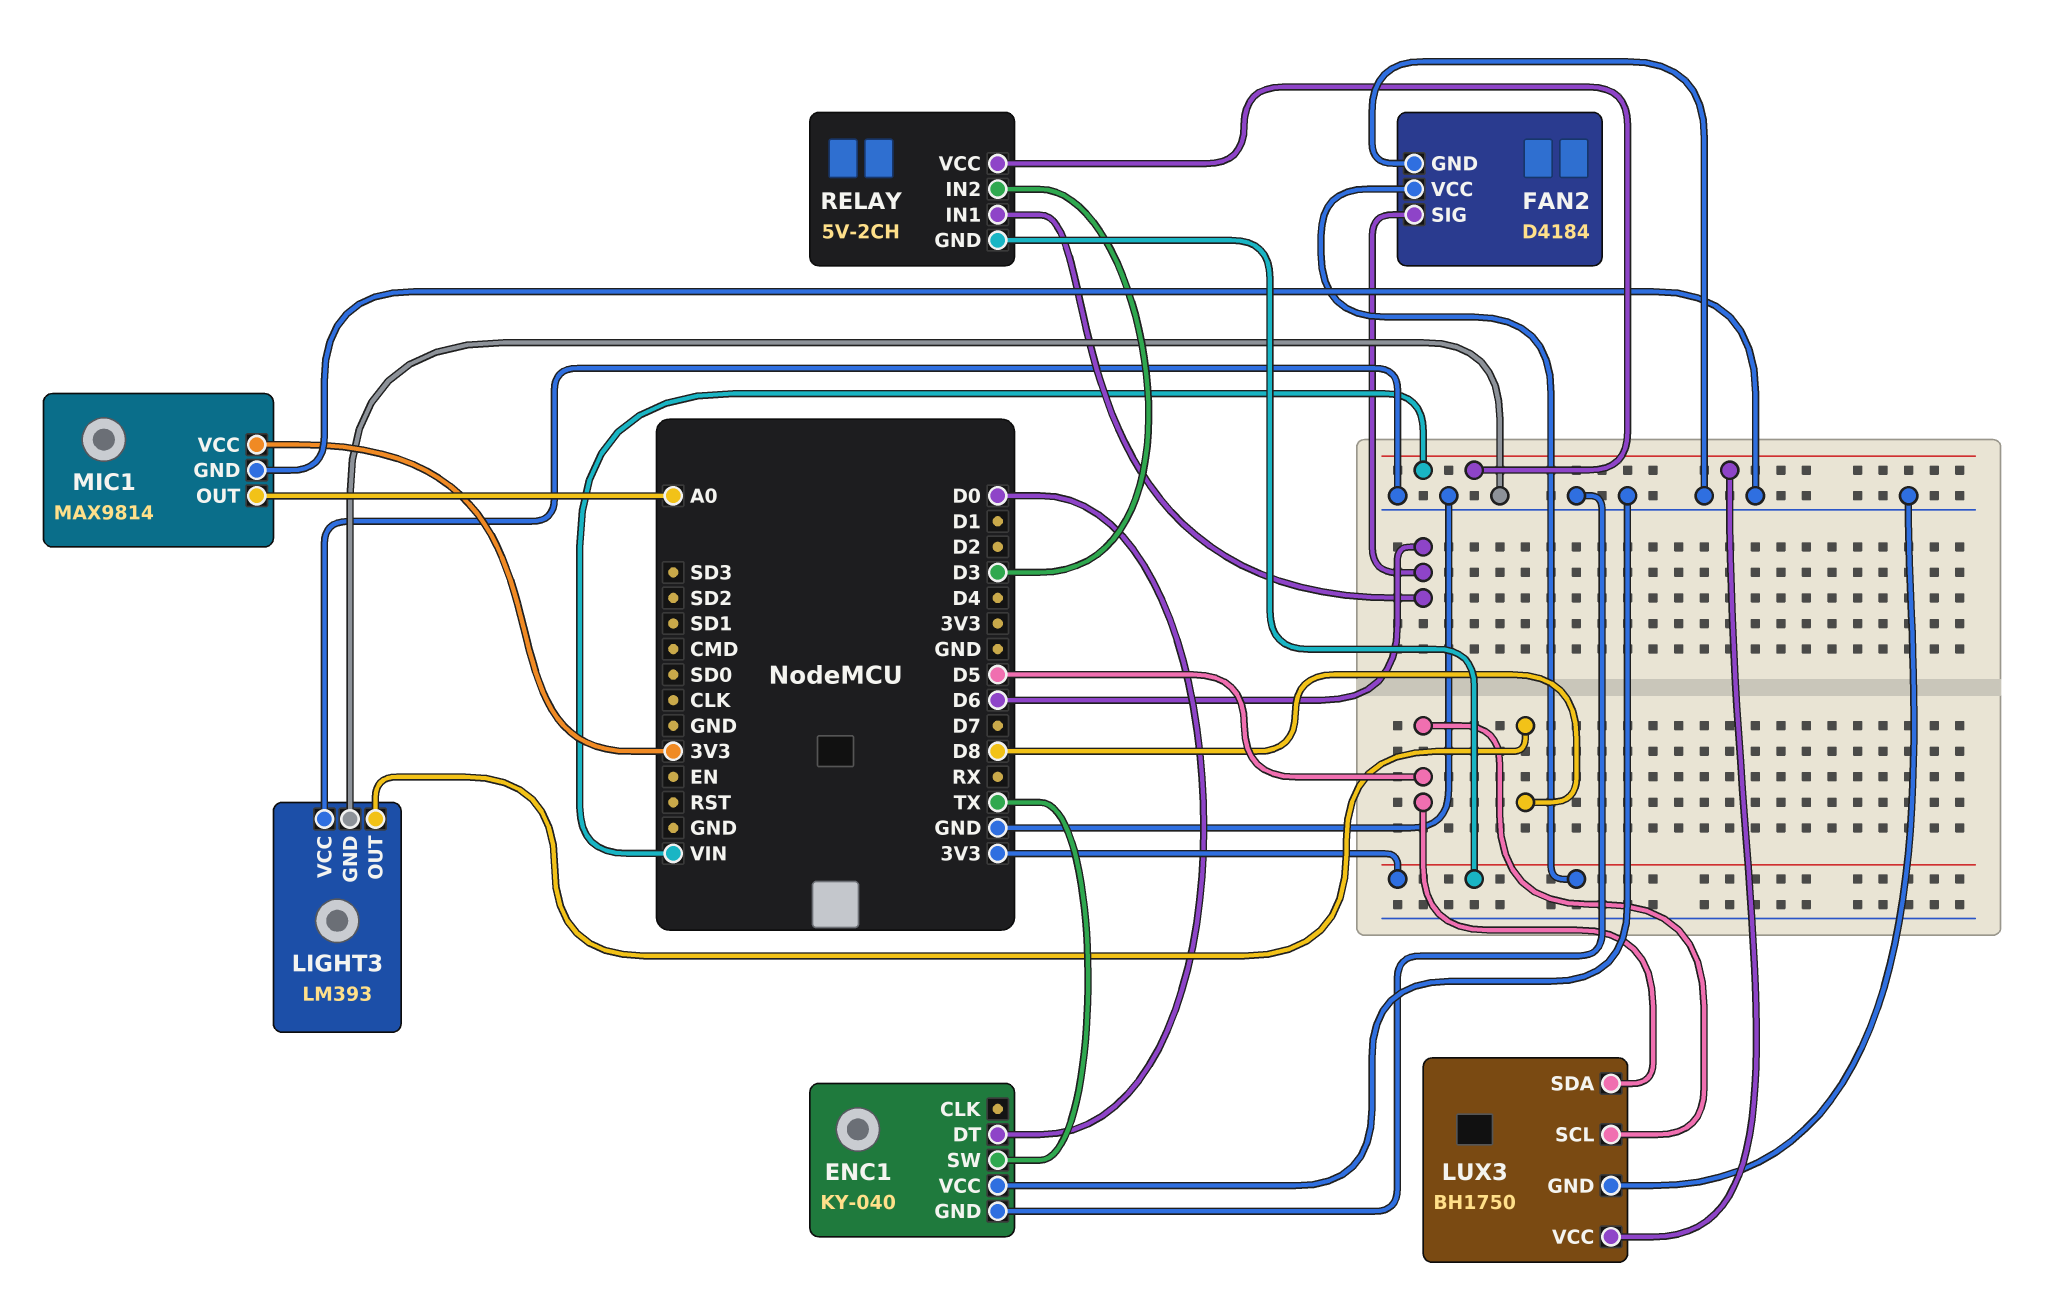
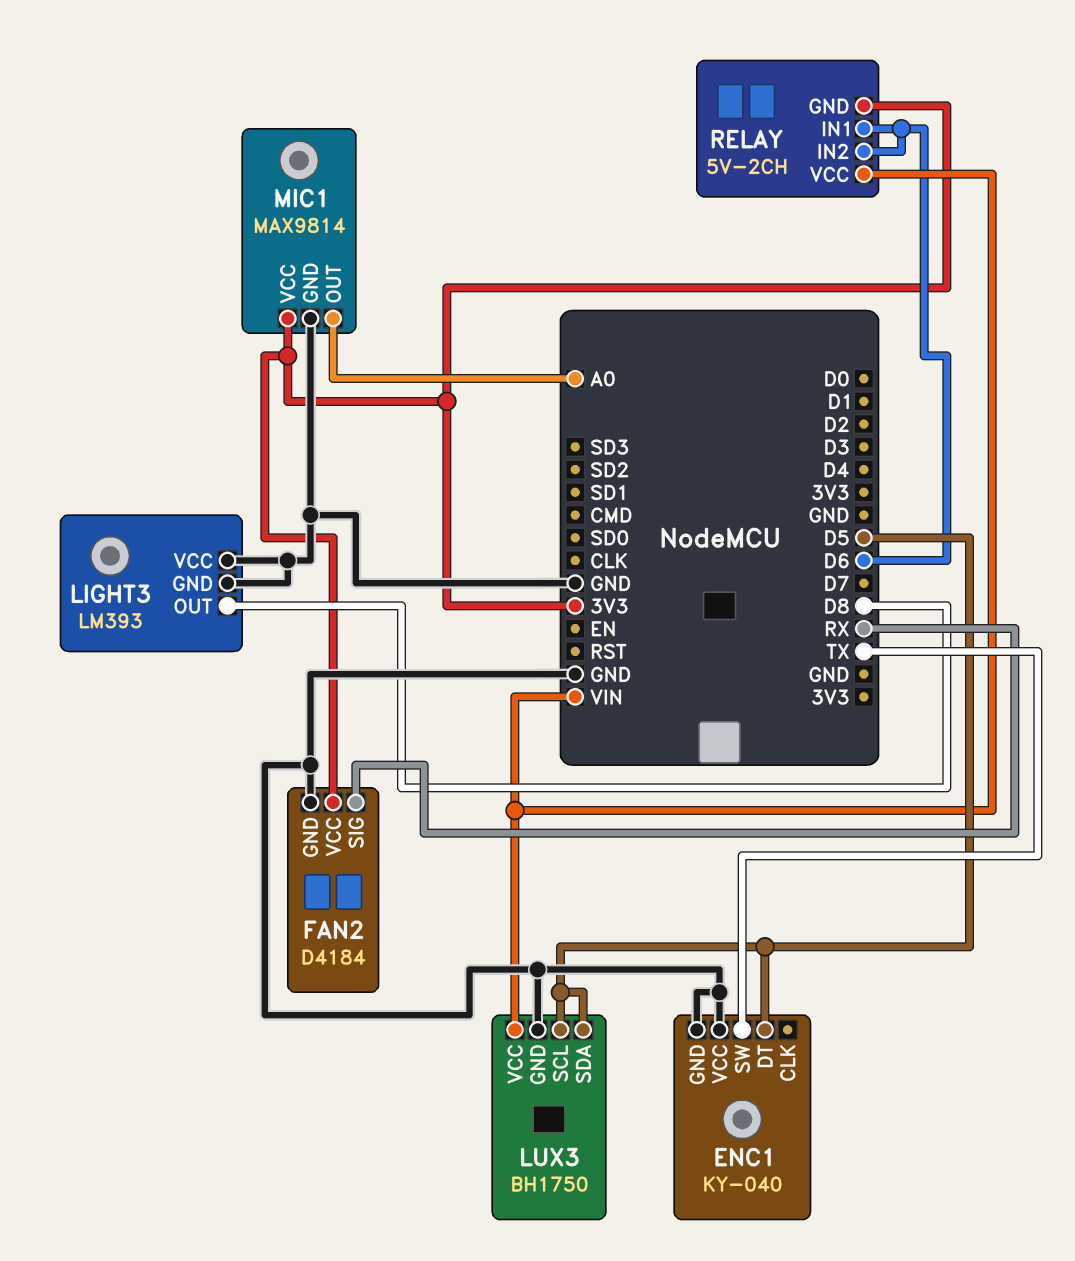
ENC1 pin DT: D0 -> D5
FAN2 pin SIG: D6 -> RX
RELAY pin IN2: D3 -> D6

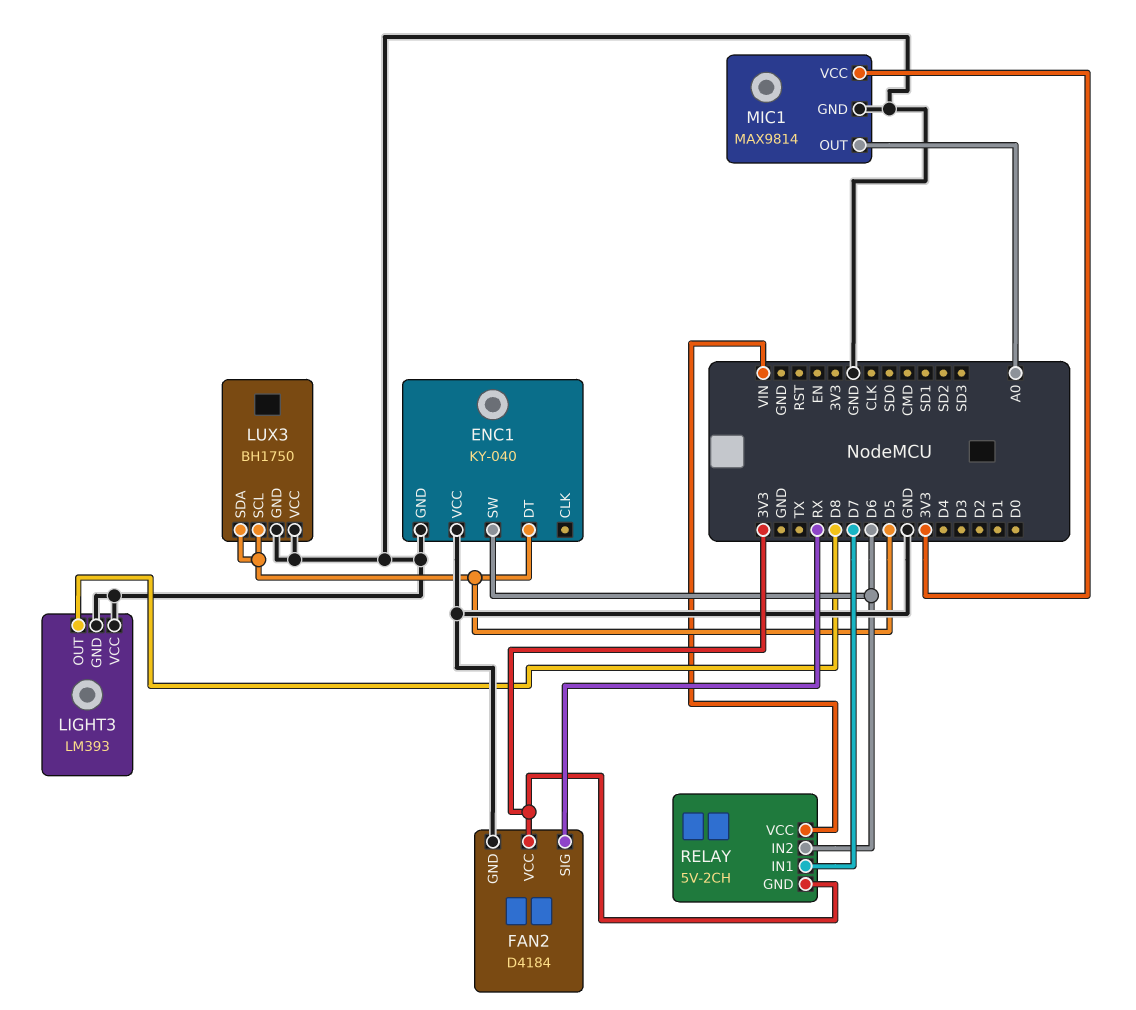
ENC1 pin SW: TX -> D6
LUX3 pin VCC: VIN -> GND
RELAY pin IN1: D6 -> D7

